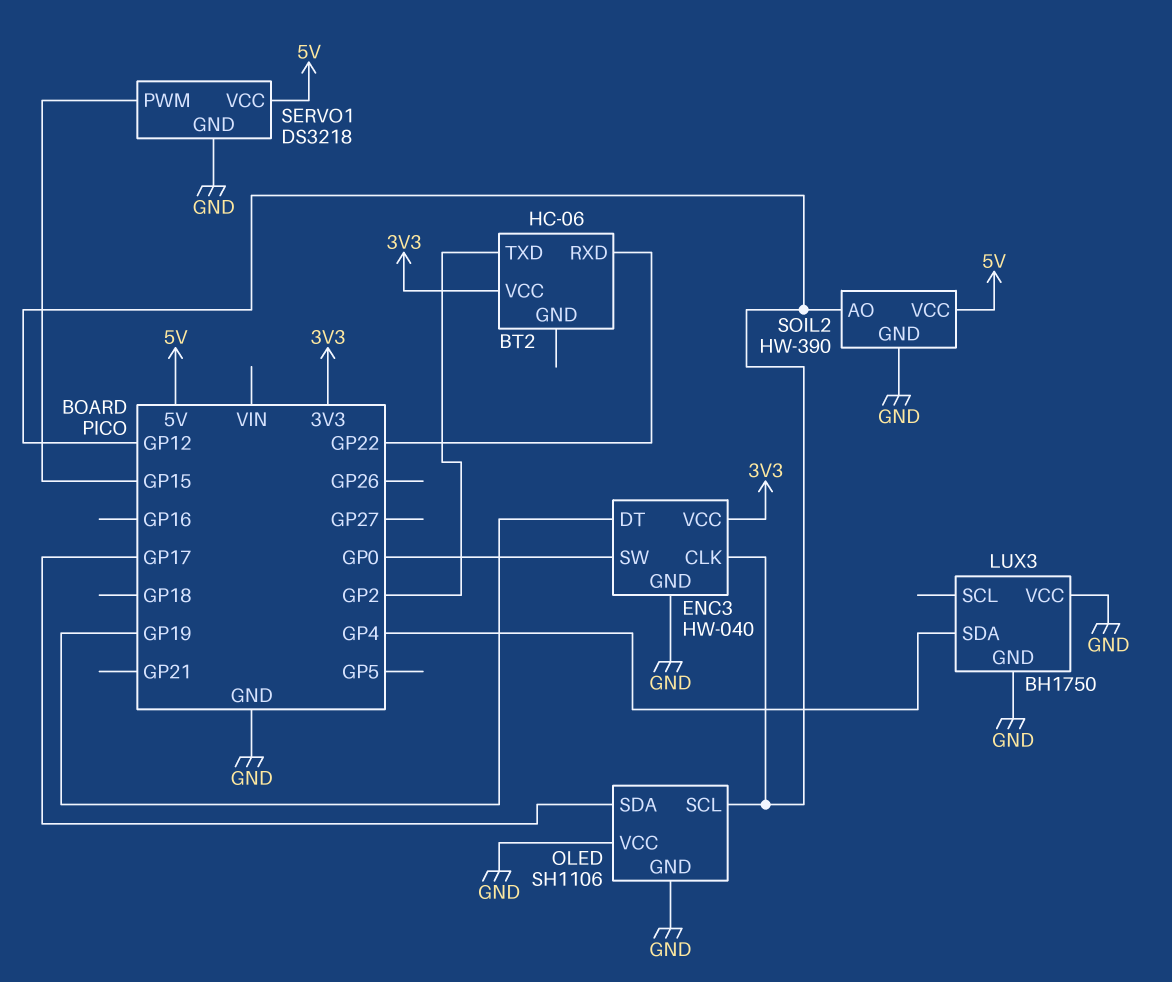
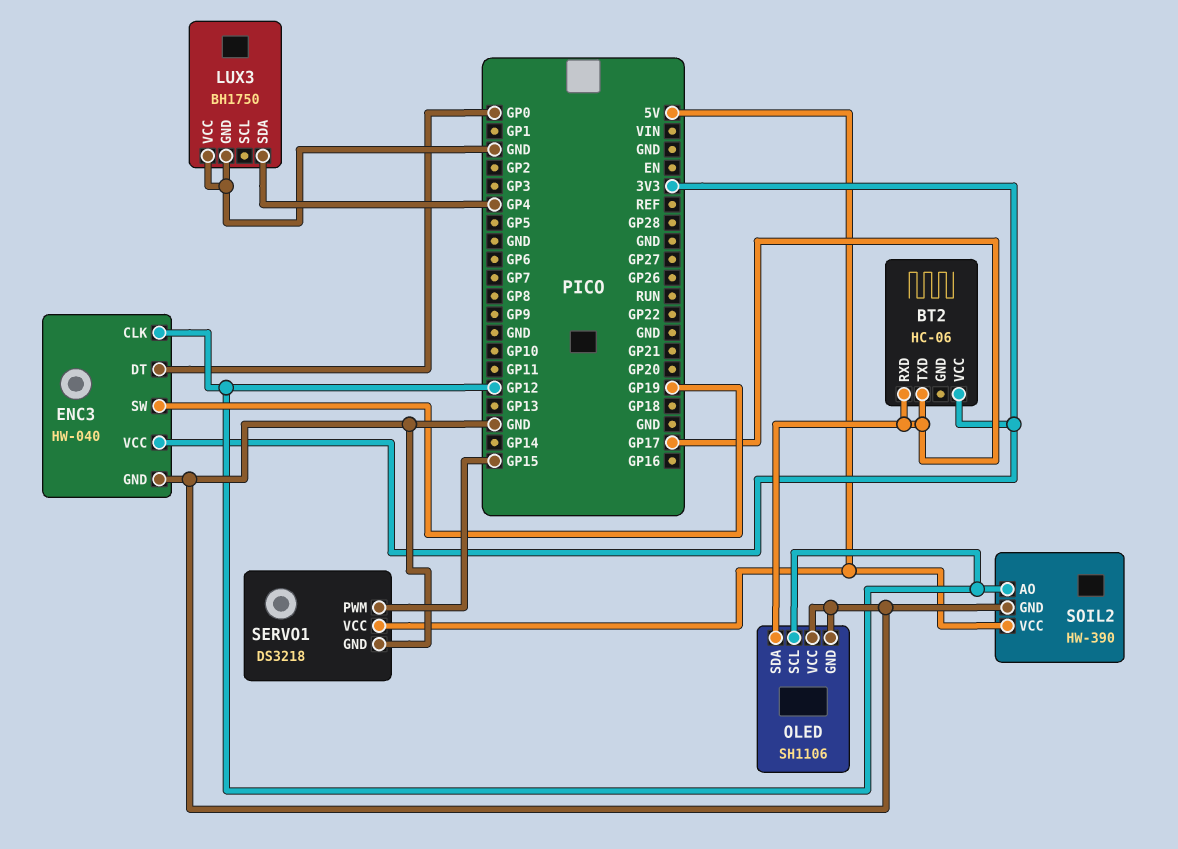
BT2 pin RXD: GP22 -> GP17
BT2 pin TXD: GP2 -> GP17
ENC3 pin DT: GP19 -> GP0
ENC3 pin SW: GP0 -> GP19

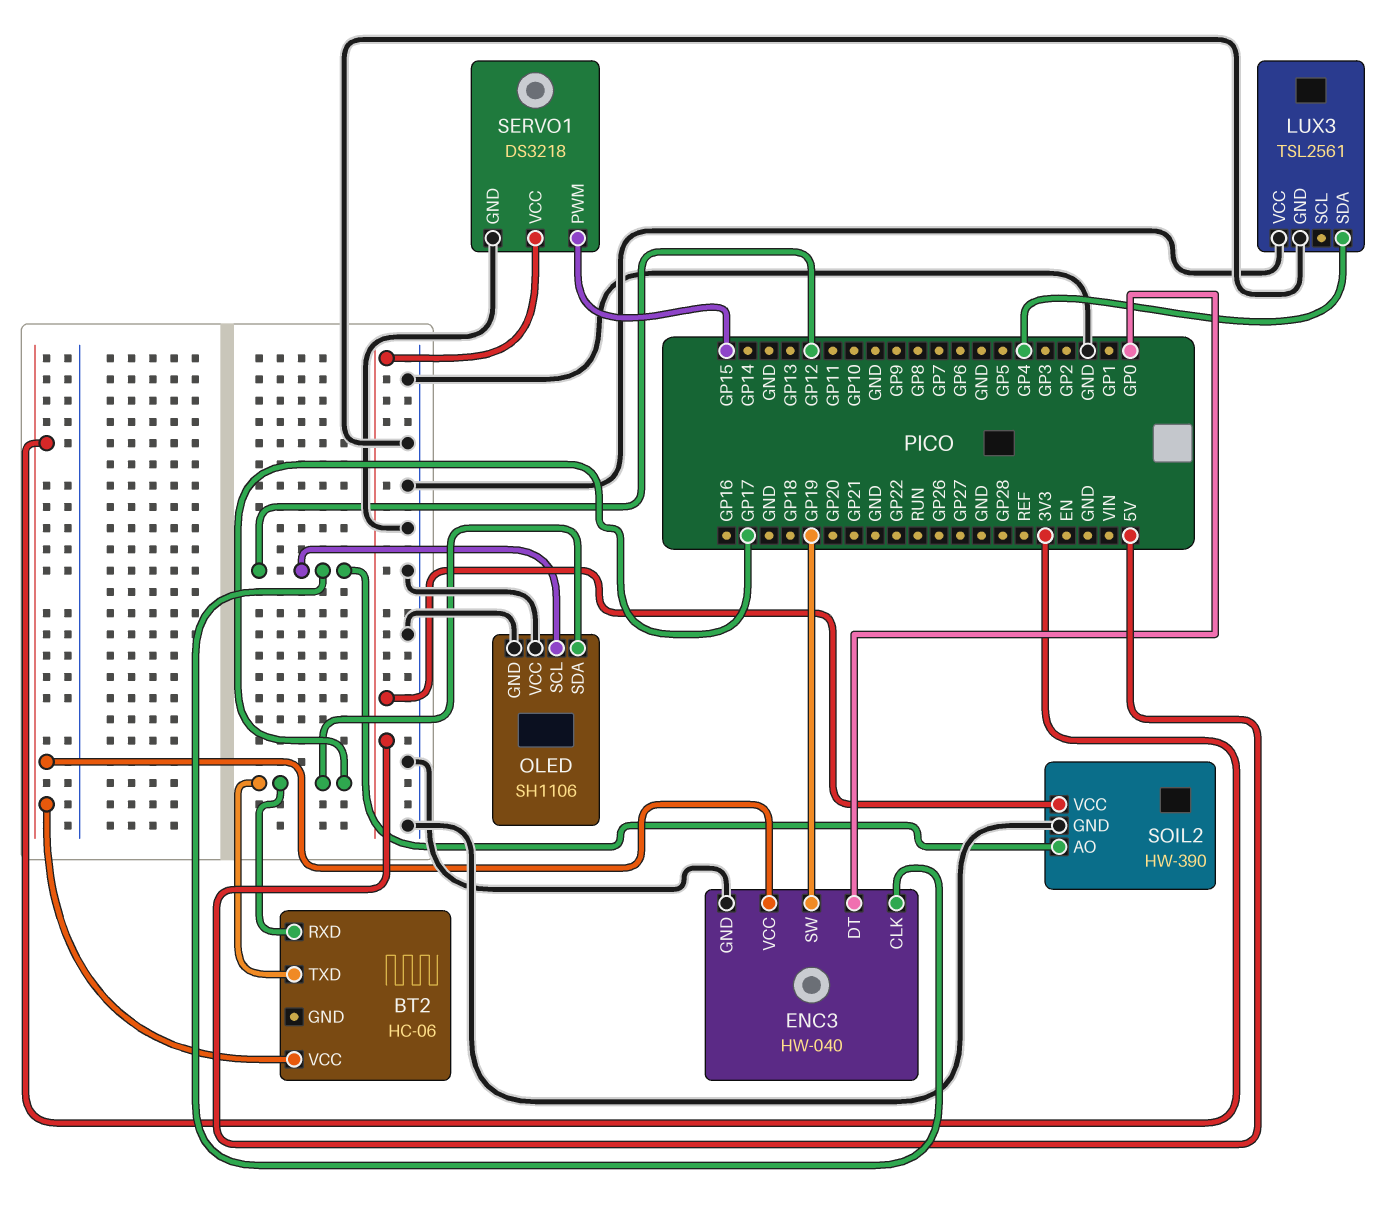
LUX3: BH1750 -> TSL2561

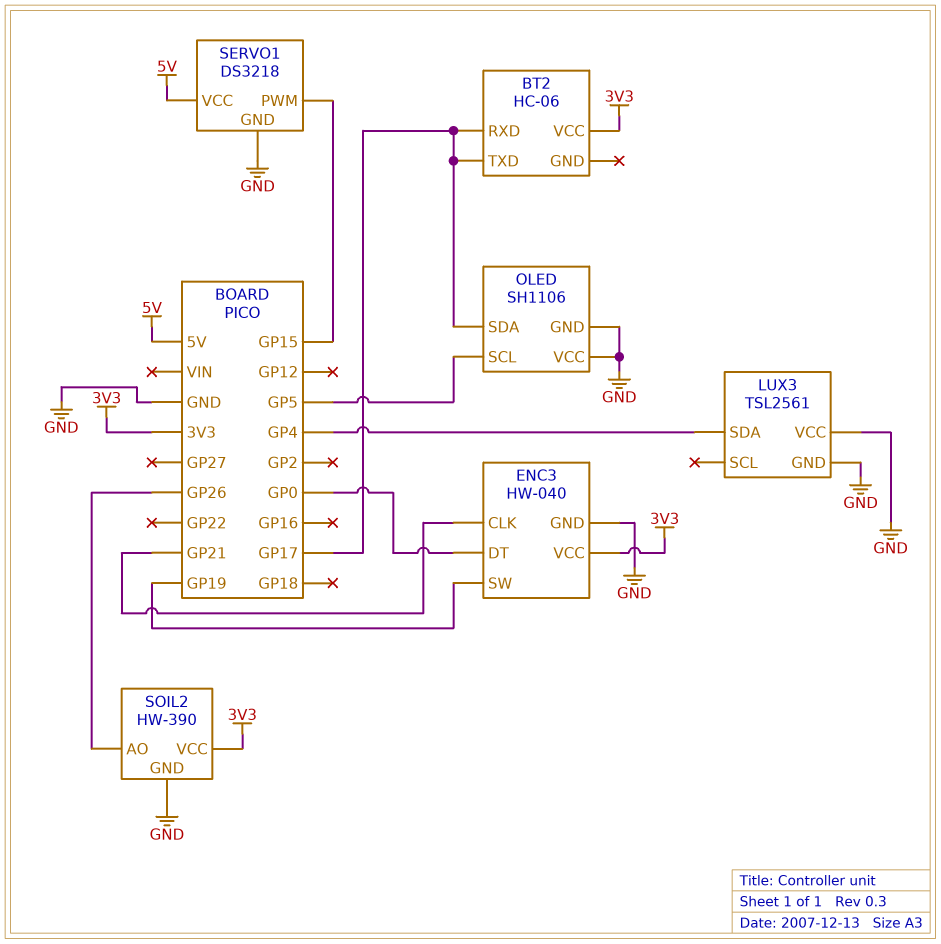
ENC3 pin CLK: GP12 -> GP21
OLED pin SCL: GP12 -> GP5
SOIL2 pin AO: GP12 -> GP26
SOIL2 pin VCC: 5V -> 3V3

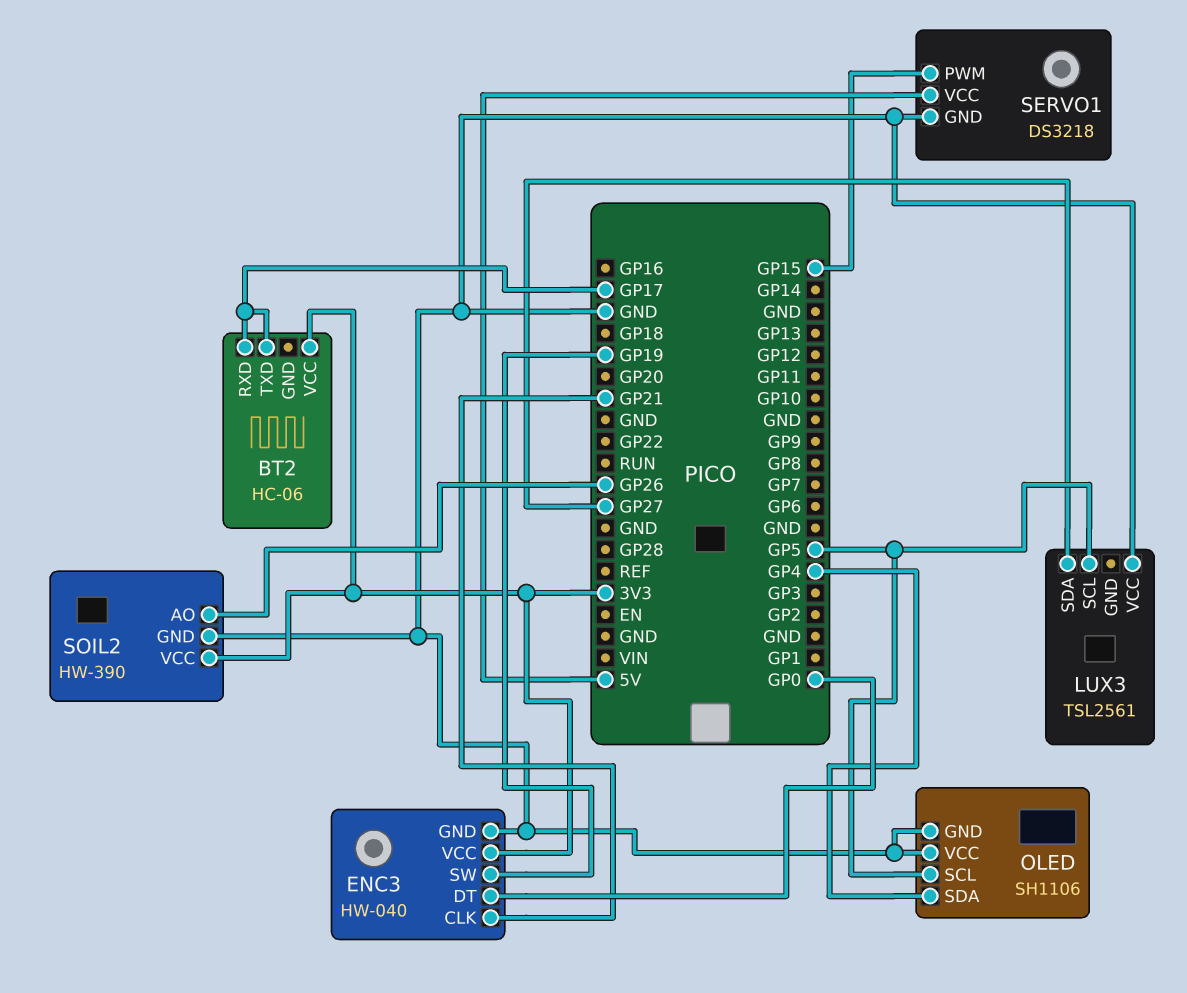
LUX3 pin GND: GND -> none
LUX3 pin SCL: none -> GP5
LUX3 pin SDA: GP4 -> GP27
OLED pin SDA: GP17 -> GP4

